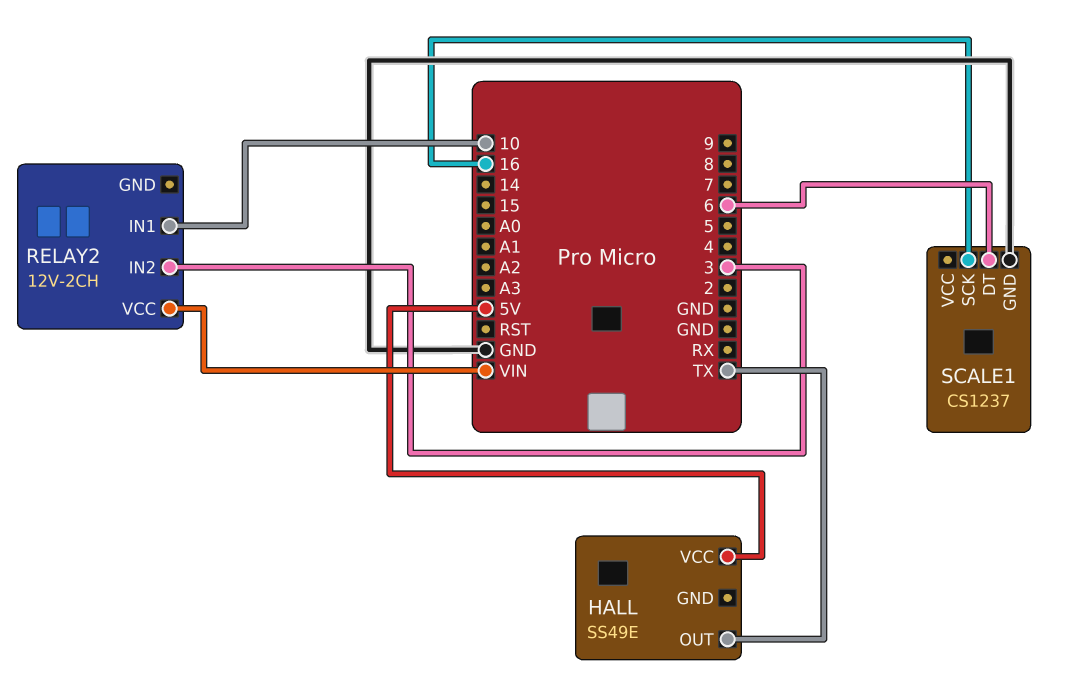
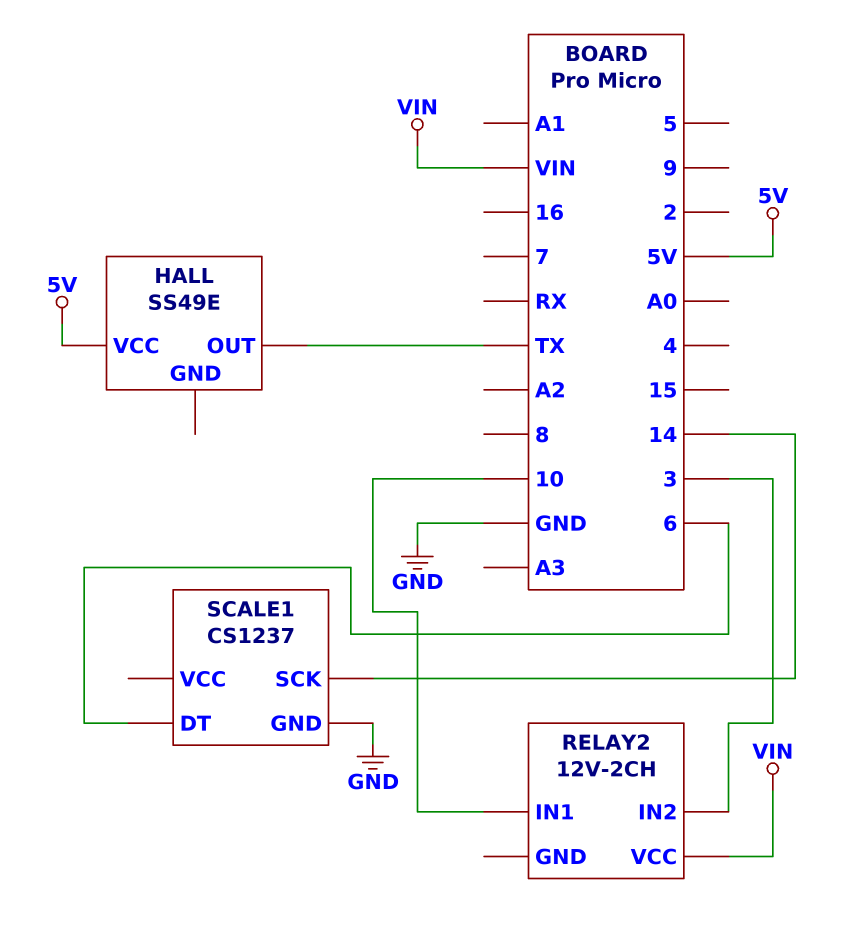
SCALE1 pin SCK: 16 -> 14

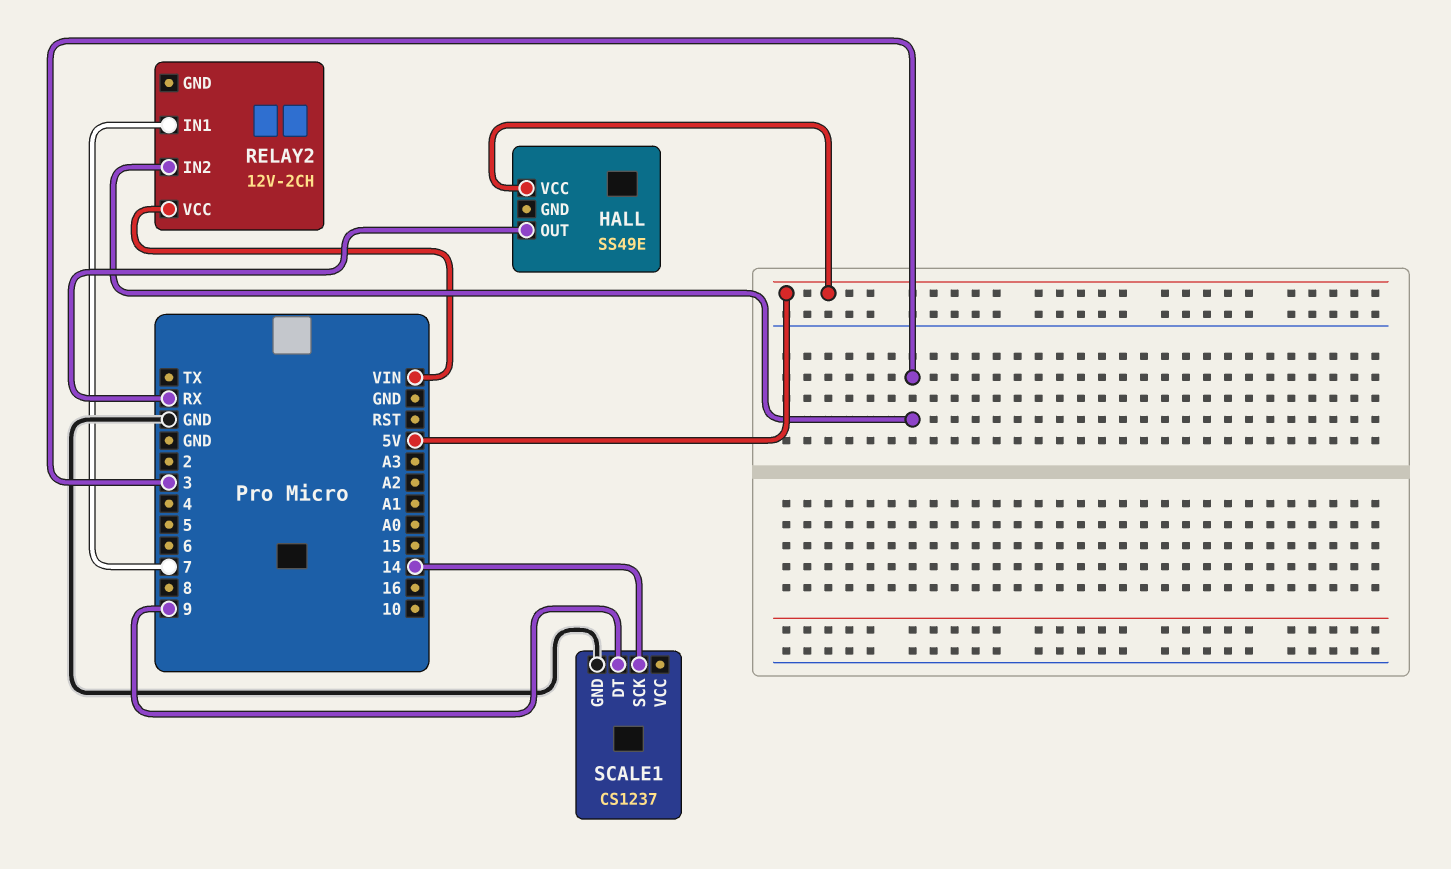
HALL pin OUT: TX -> RX
RELAY2 pin IN1: 10 -> 7
SCALE1 pin DT: 6 -> 9

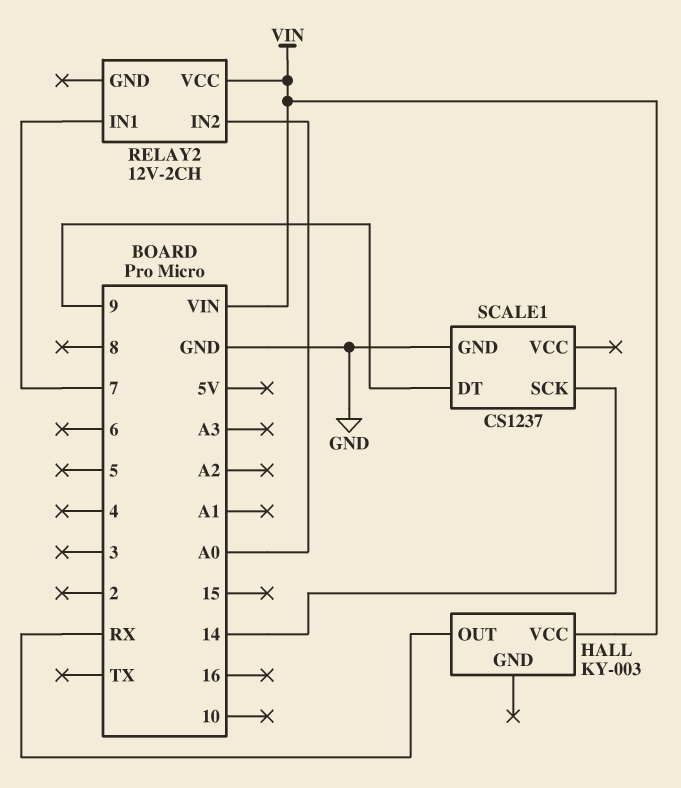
HALL: SS49E -> KY-003
HALL pin VCC: 5V -> VIN
RELAY2 pin IN2: 3 -> A0

